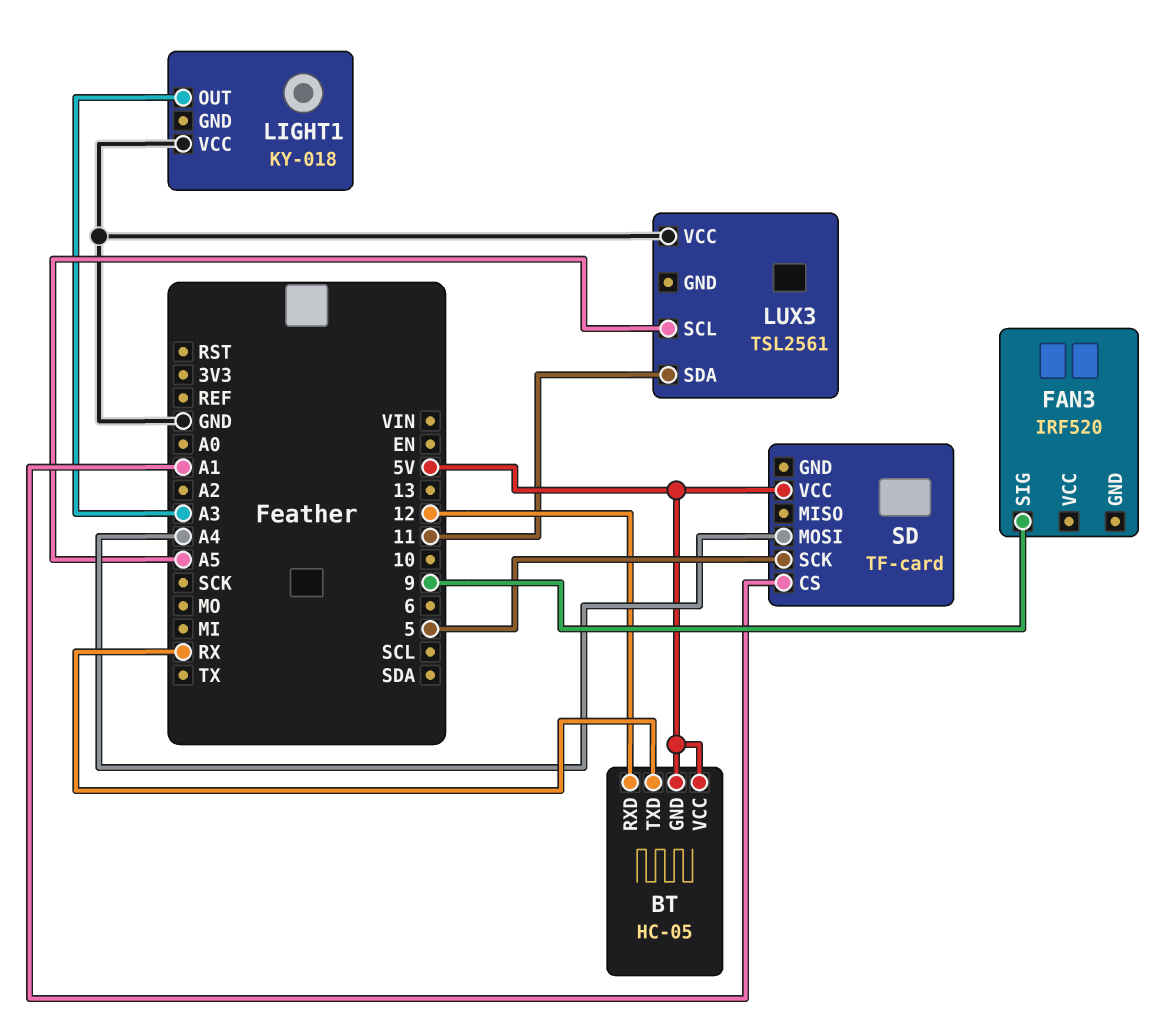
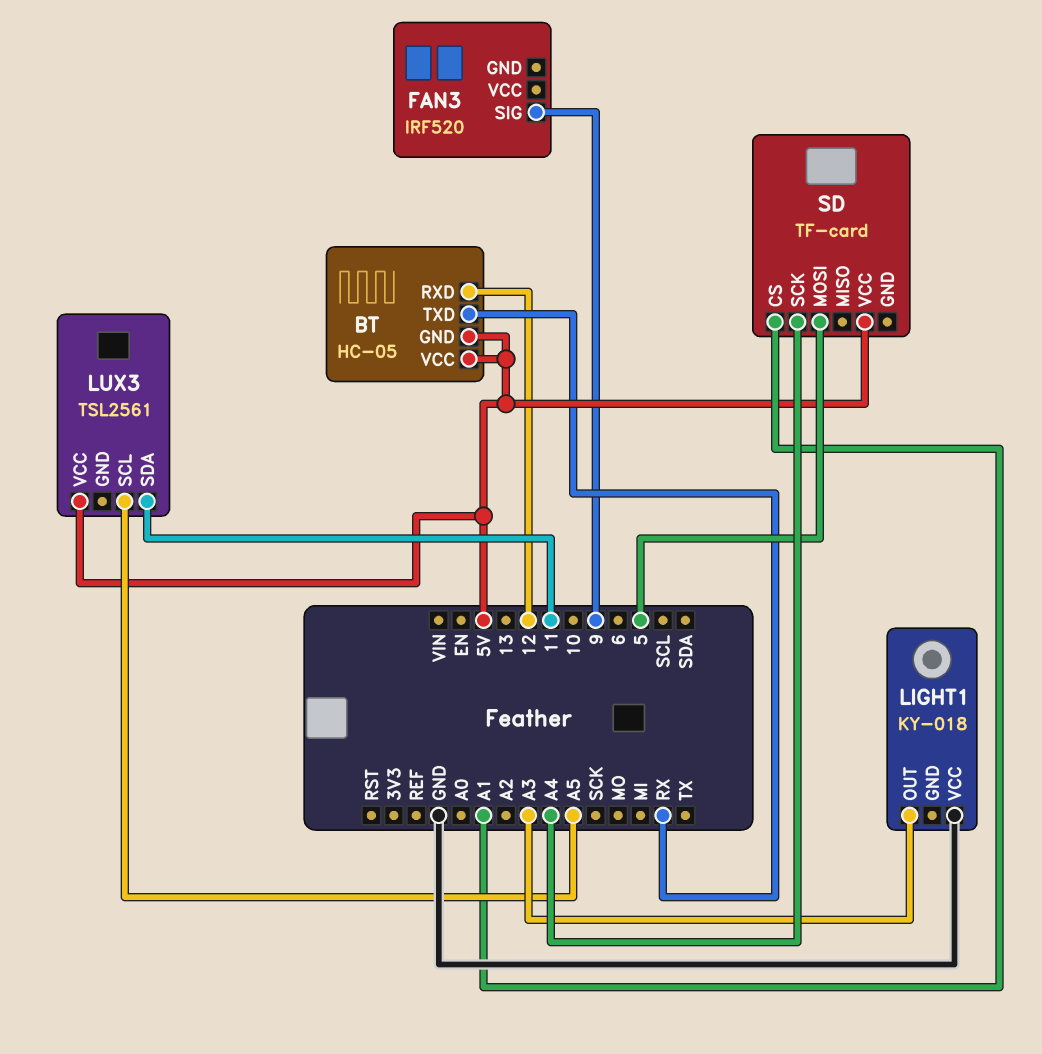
LUX3 pin VCC: GND -> 5V
SD pin MOSI: A4 -> 5
SD pin SCK: 5 -> A4

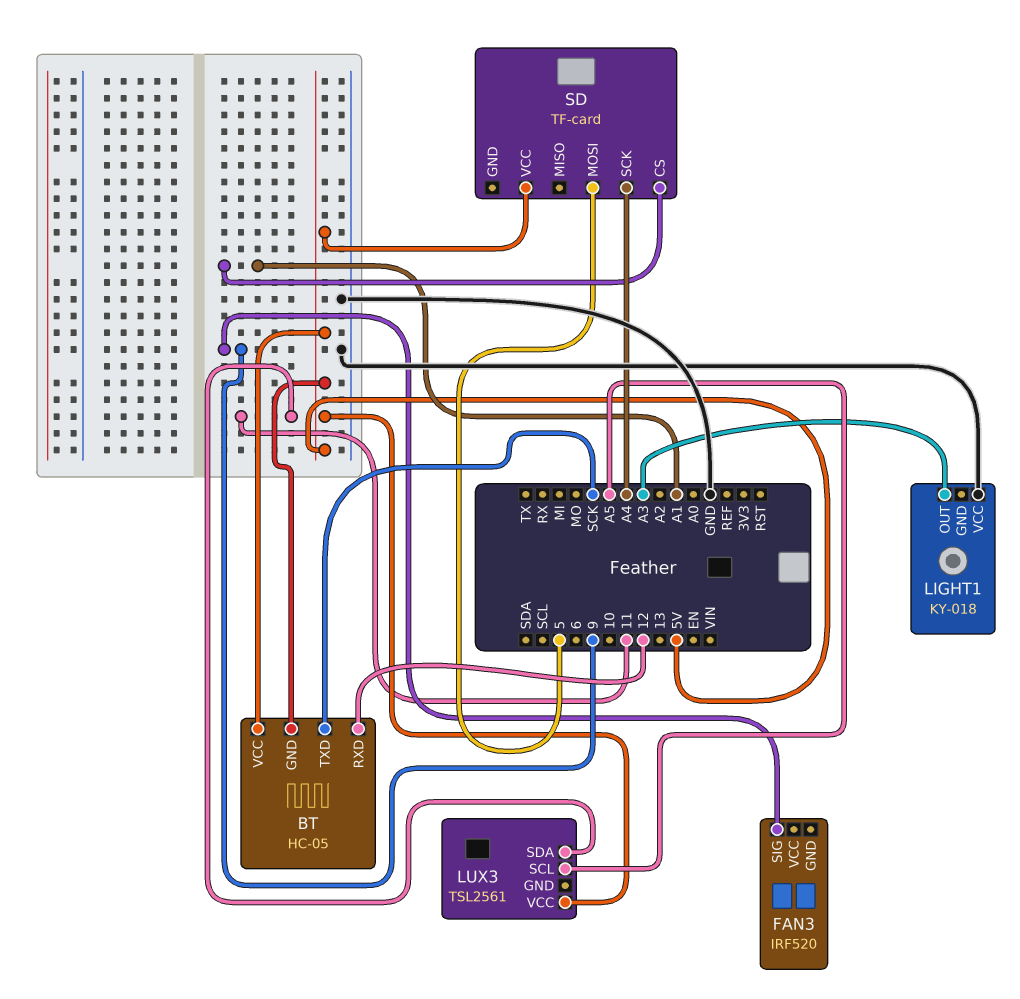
BT pin TXD: RX -> SCK

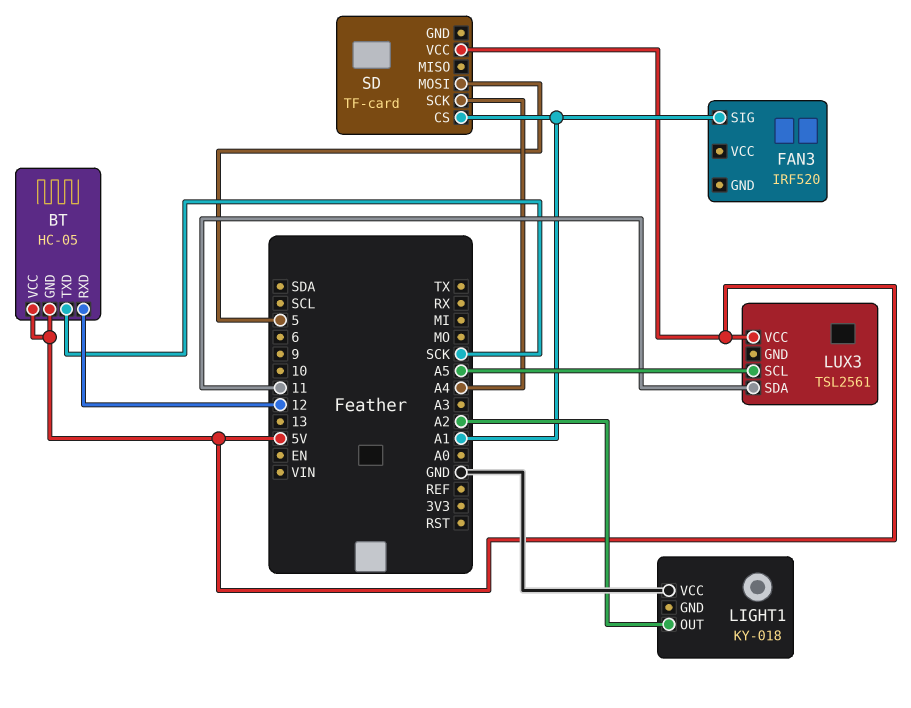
FAN3 pin SIG: 9 -> A1
LIGHT1 pin OUT: A3 -> A2

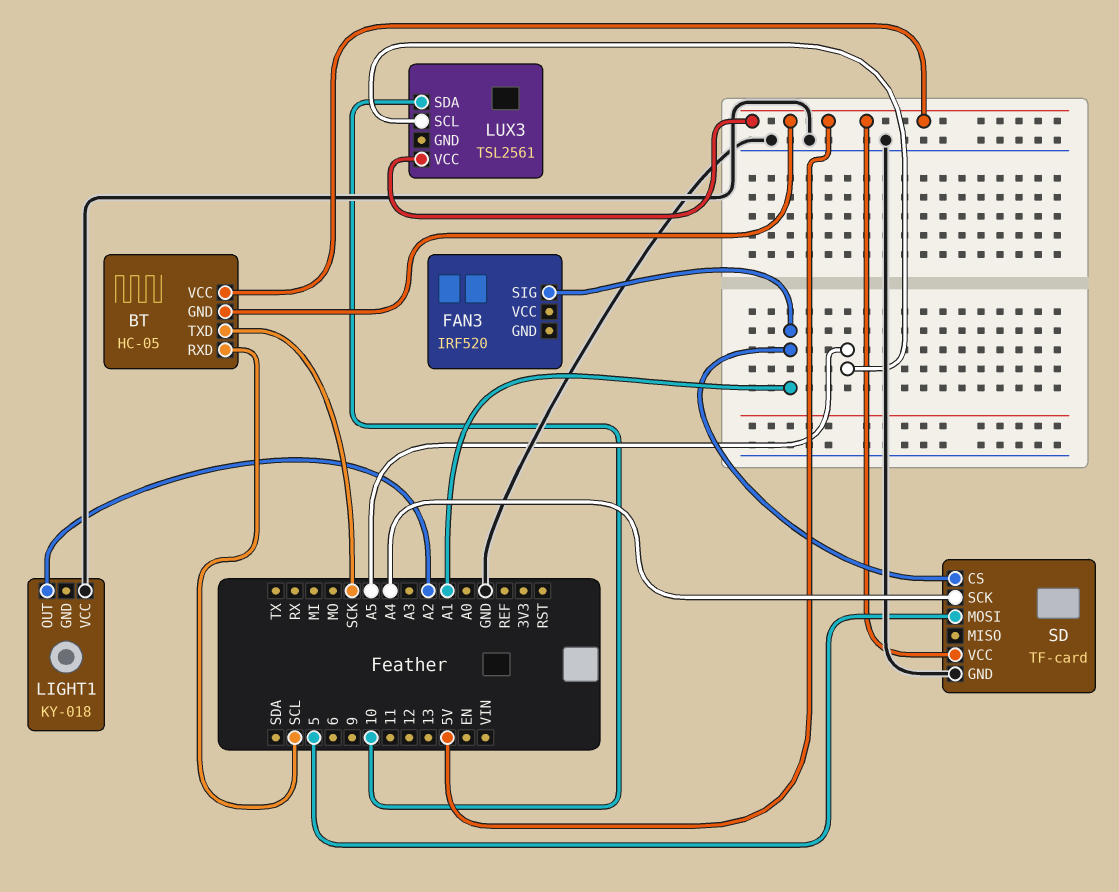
BT pin RXD: 12 -> SCL
LUX3 pin SDA: 11 -> 10
SD pin GND: none -> GND

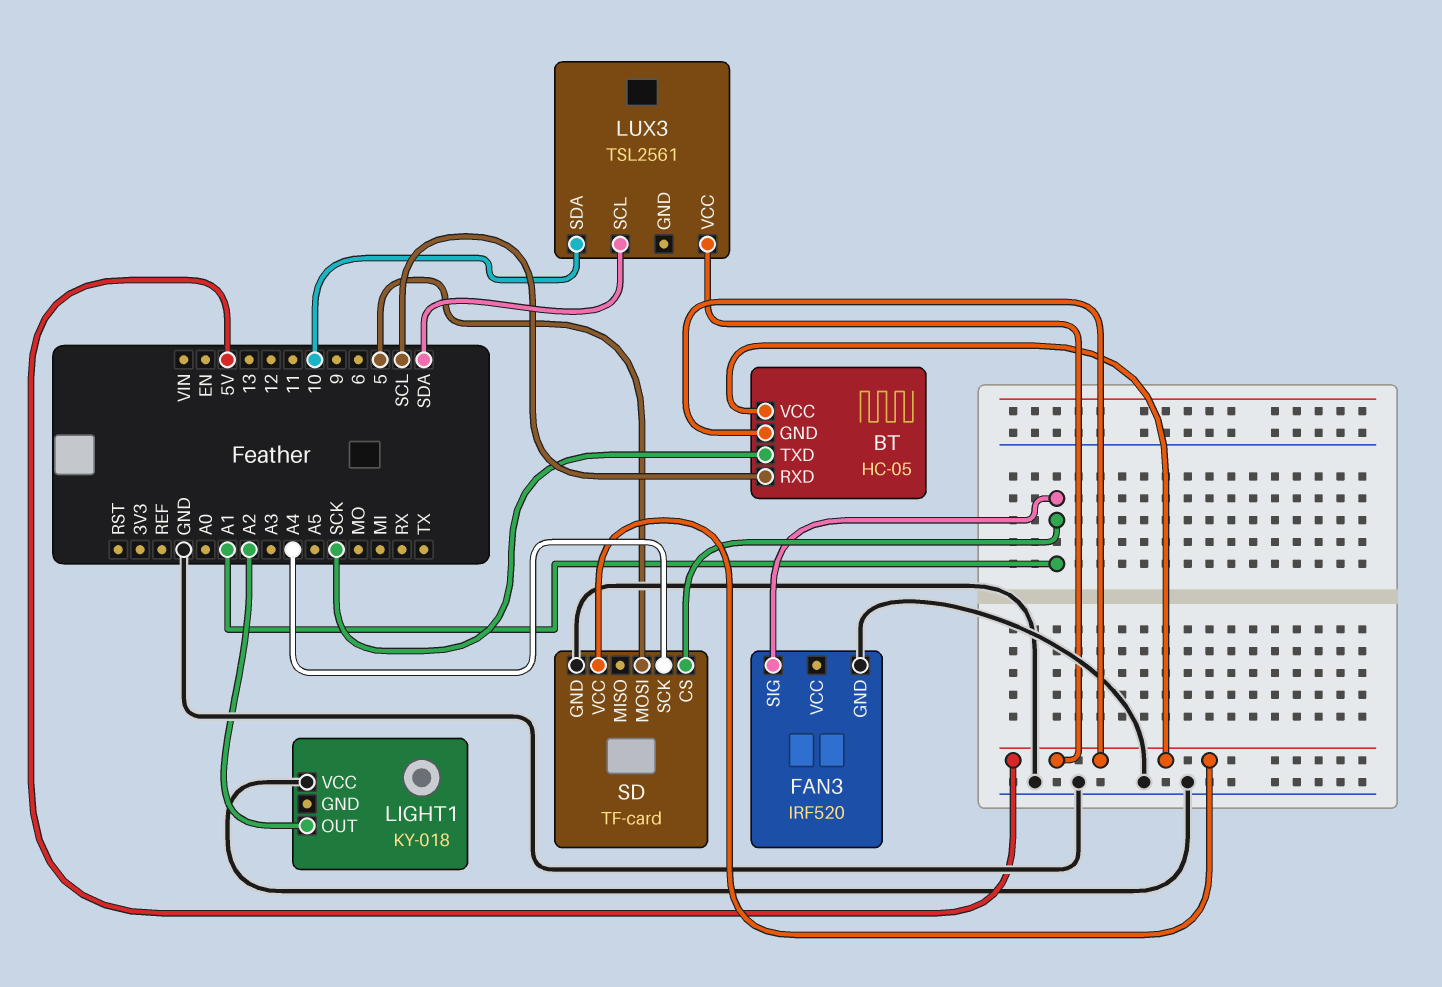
FAN3 pin GND: none -> GND
LUX3 pin SCL: A5 -> SDA

